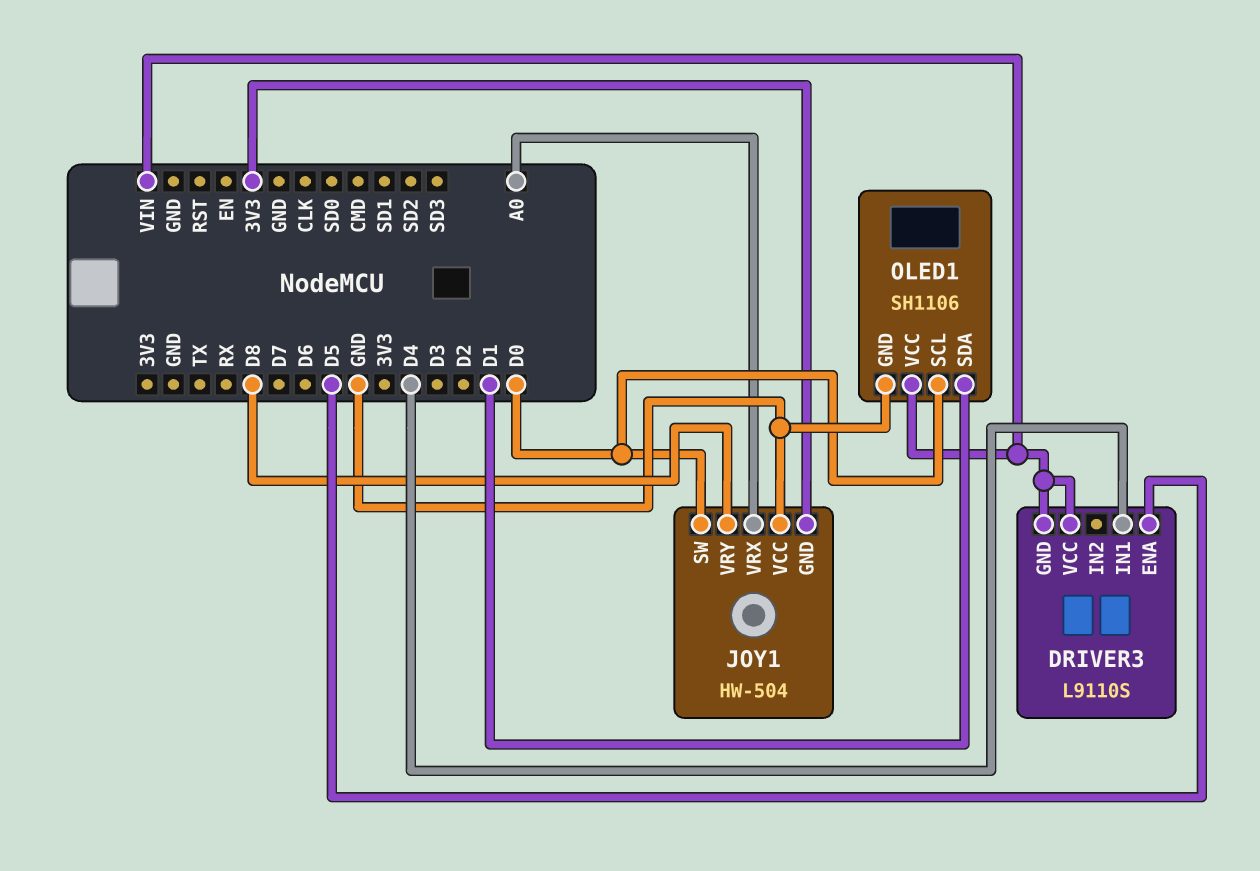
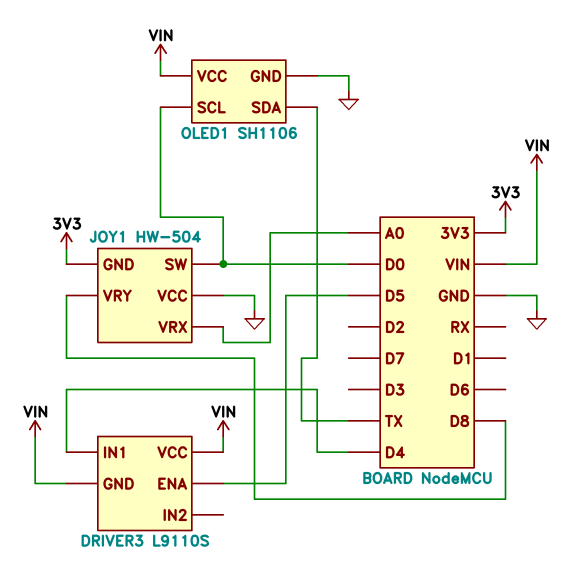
OLED1 pin SDA: D1 -> TX

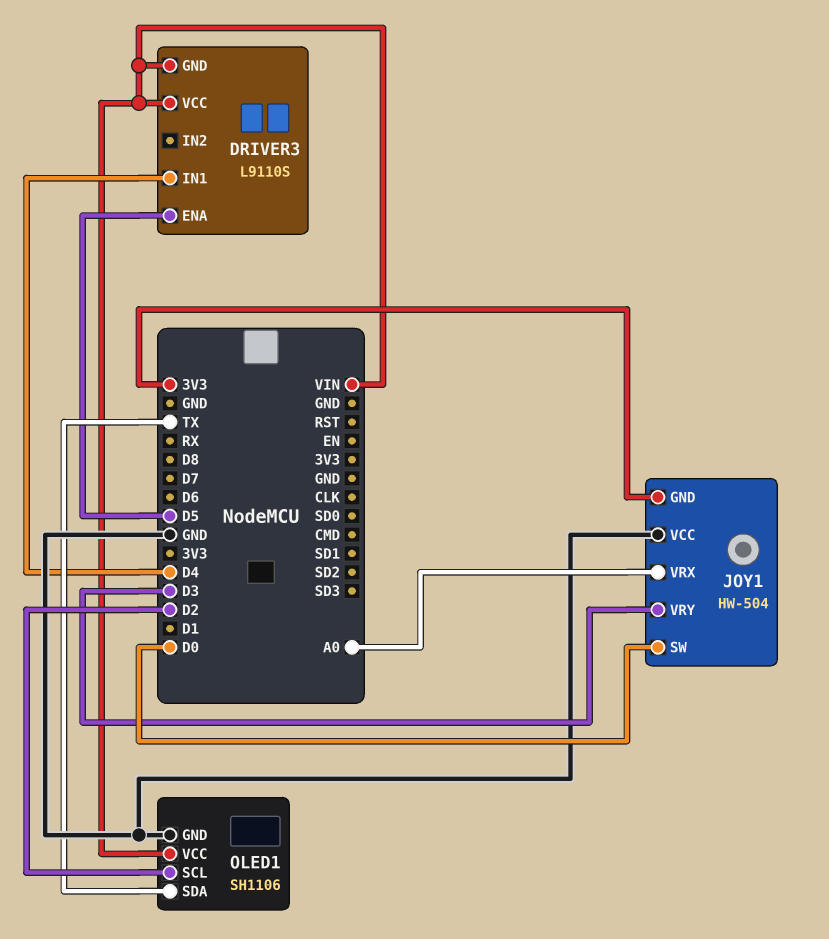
JOY1 pin VRY: D8 -> D3
OLED1 pin SCL: D0 -> D2

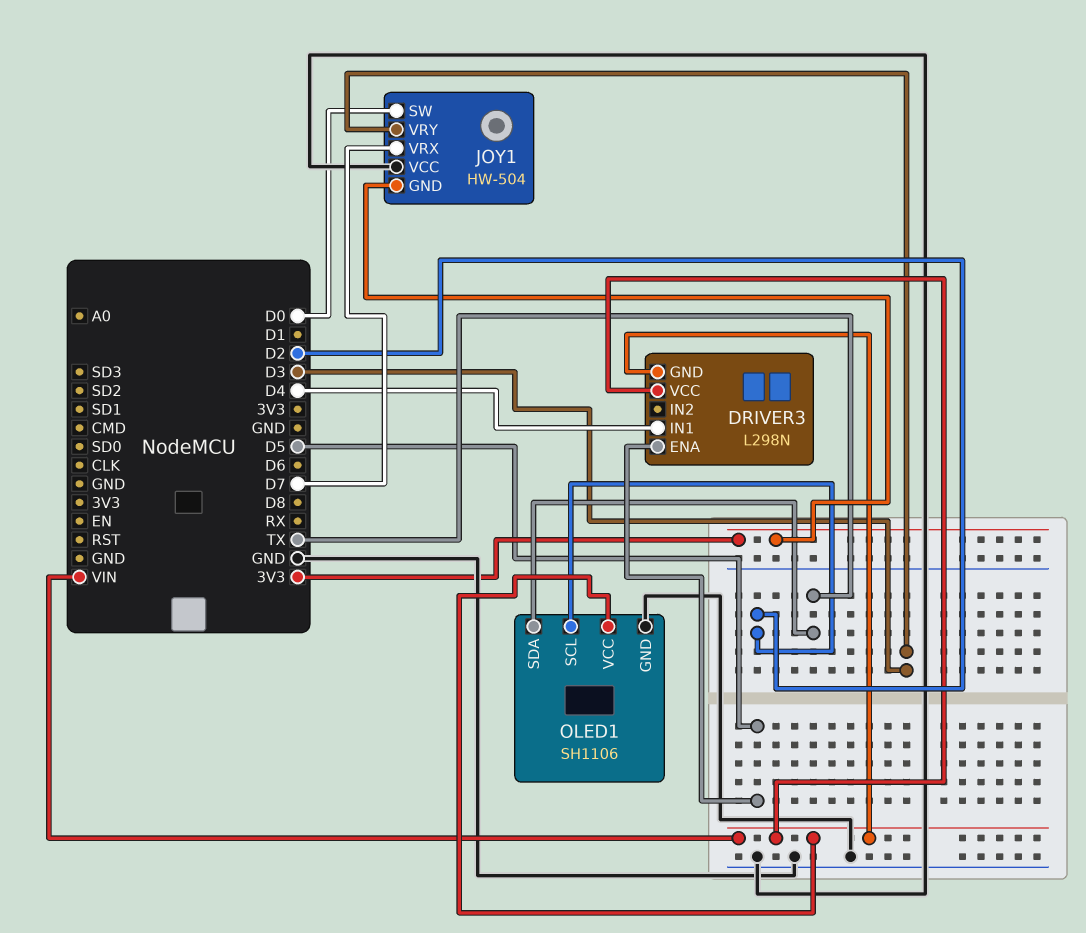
DRIVER3: L9110S -> L298N
JOY1 pin VRX: A0 -> D7

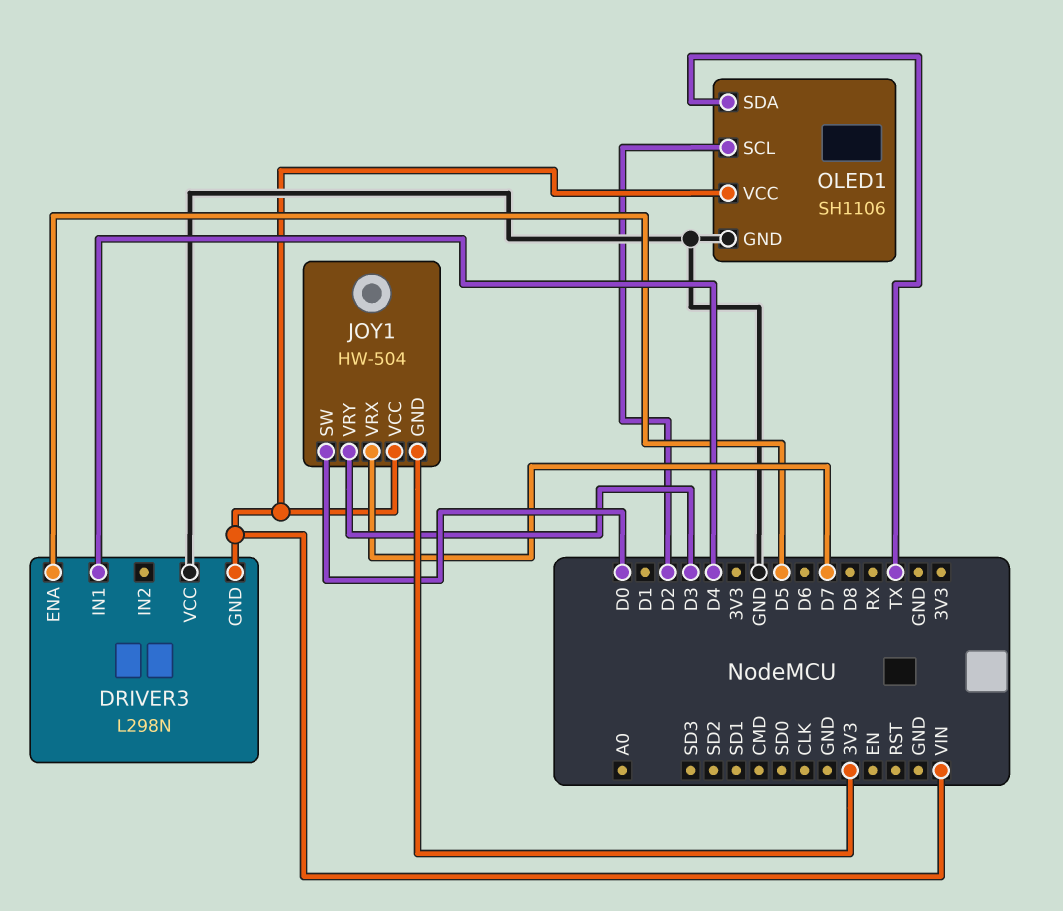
DRIVER3 pin VCC: VIN -> GND
JOY1 pin VCC: GND -> VIN

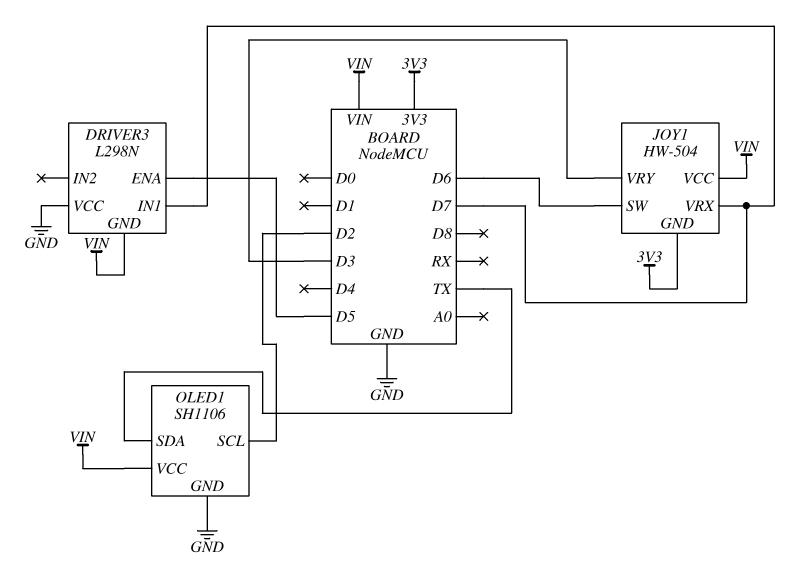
DRIVER3 pin IN1: D4 -> D7
JOY1 pin SW: D0 -> D6

